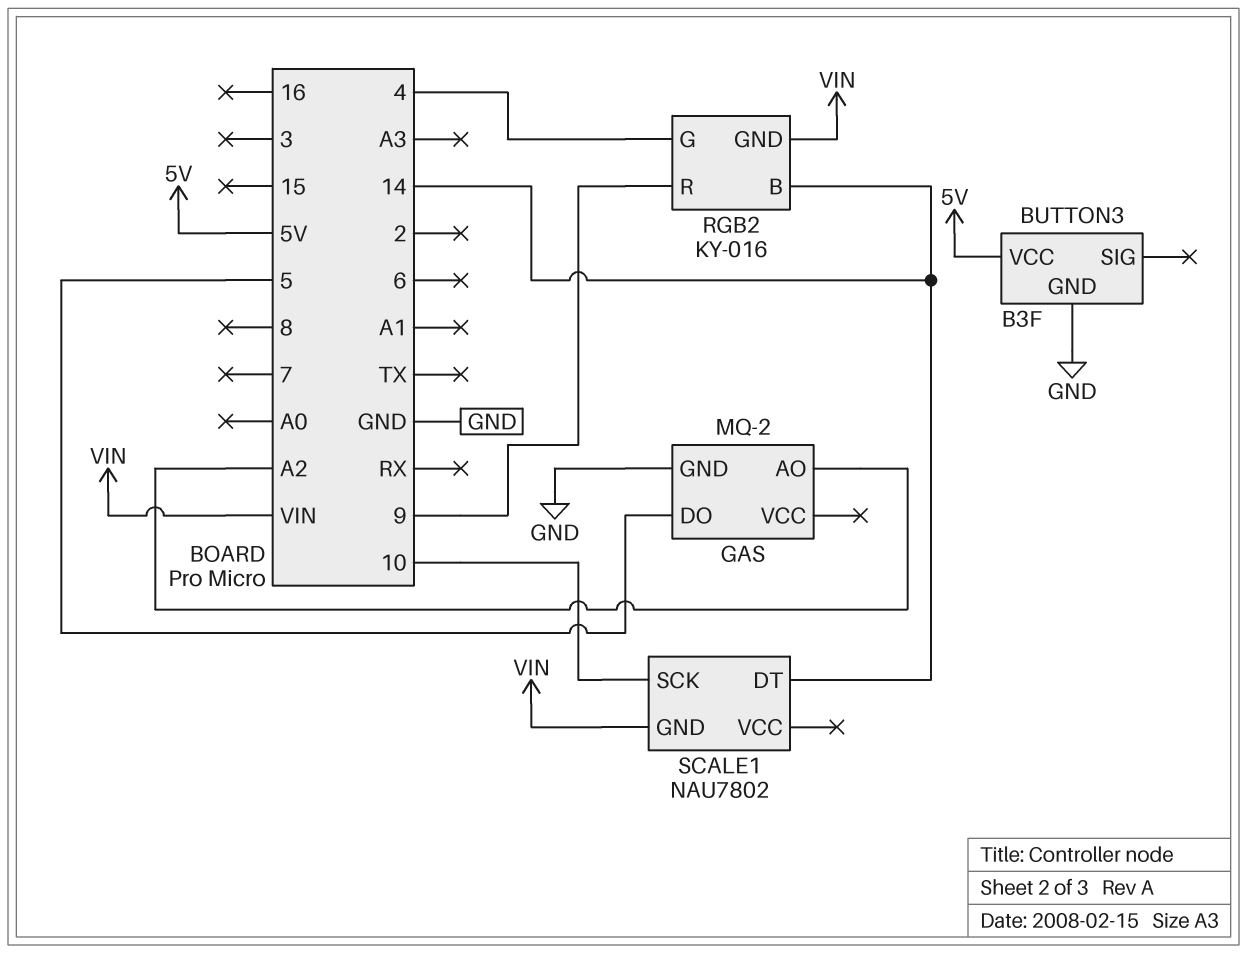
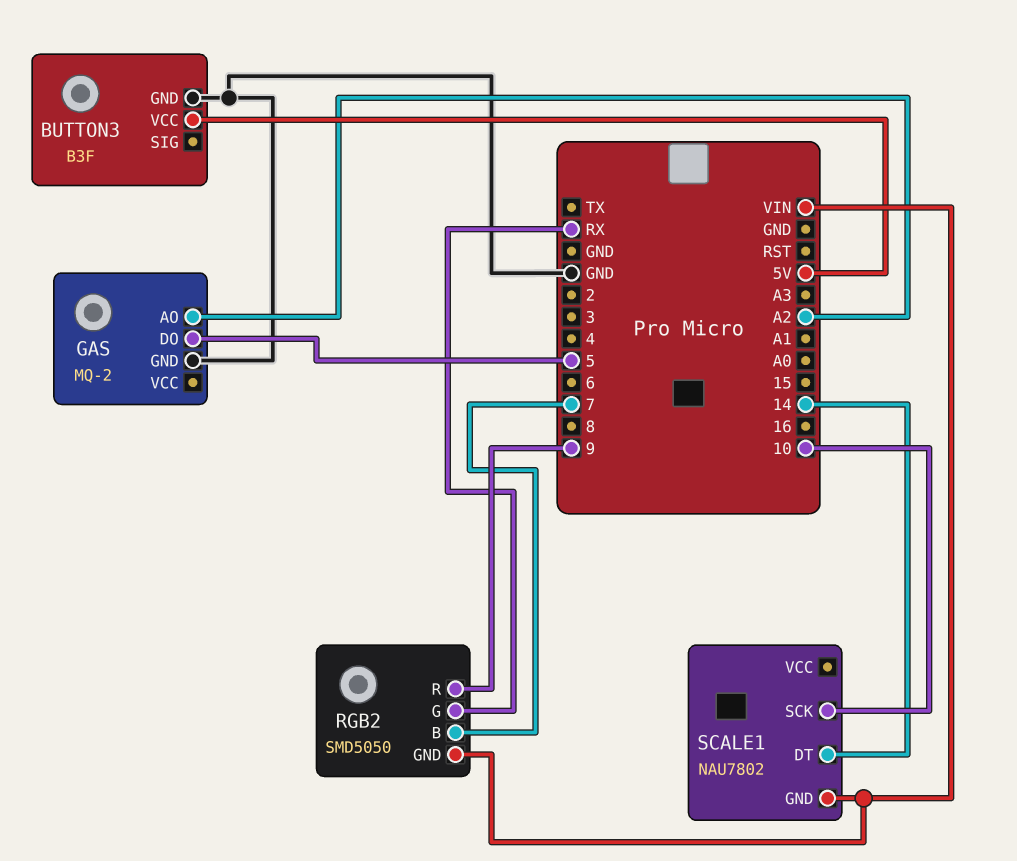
RGB2: KY-016 -> SMD5050
RGB2 pin B: 14 -> 7
RGB2 pin G: 4 -> RX

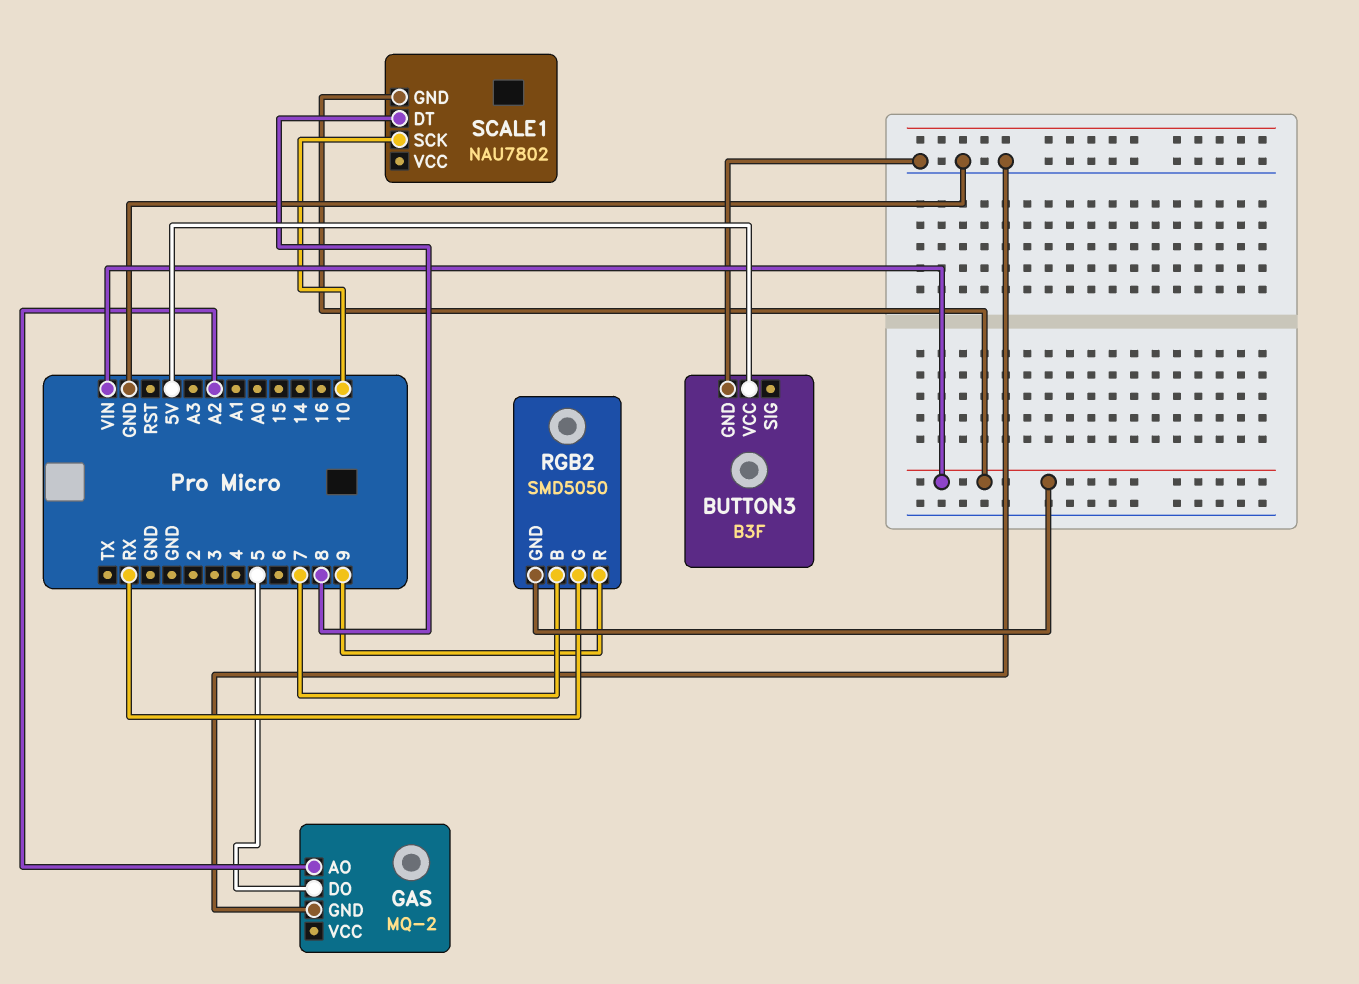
SCALE1 pin DT: 14 -> 8

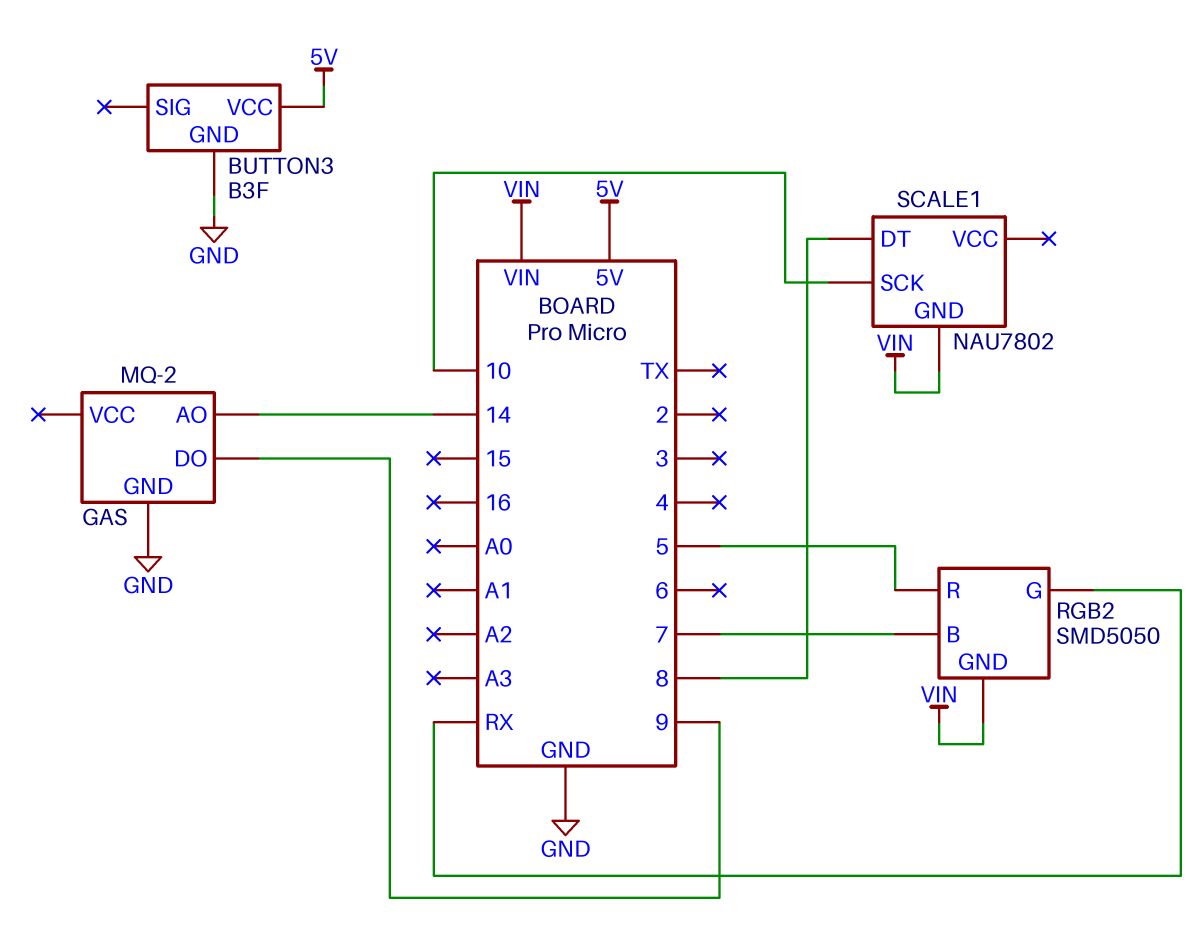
GAS pin AO: A2 -> 14
GAS pin DO: 5 -> 9
RGB2 pin R: 9 -> 5

